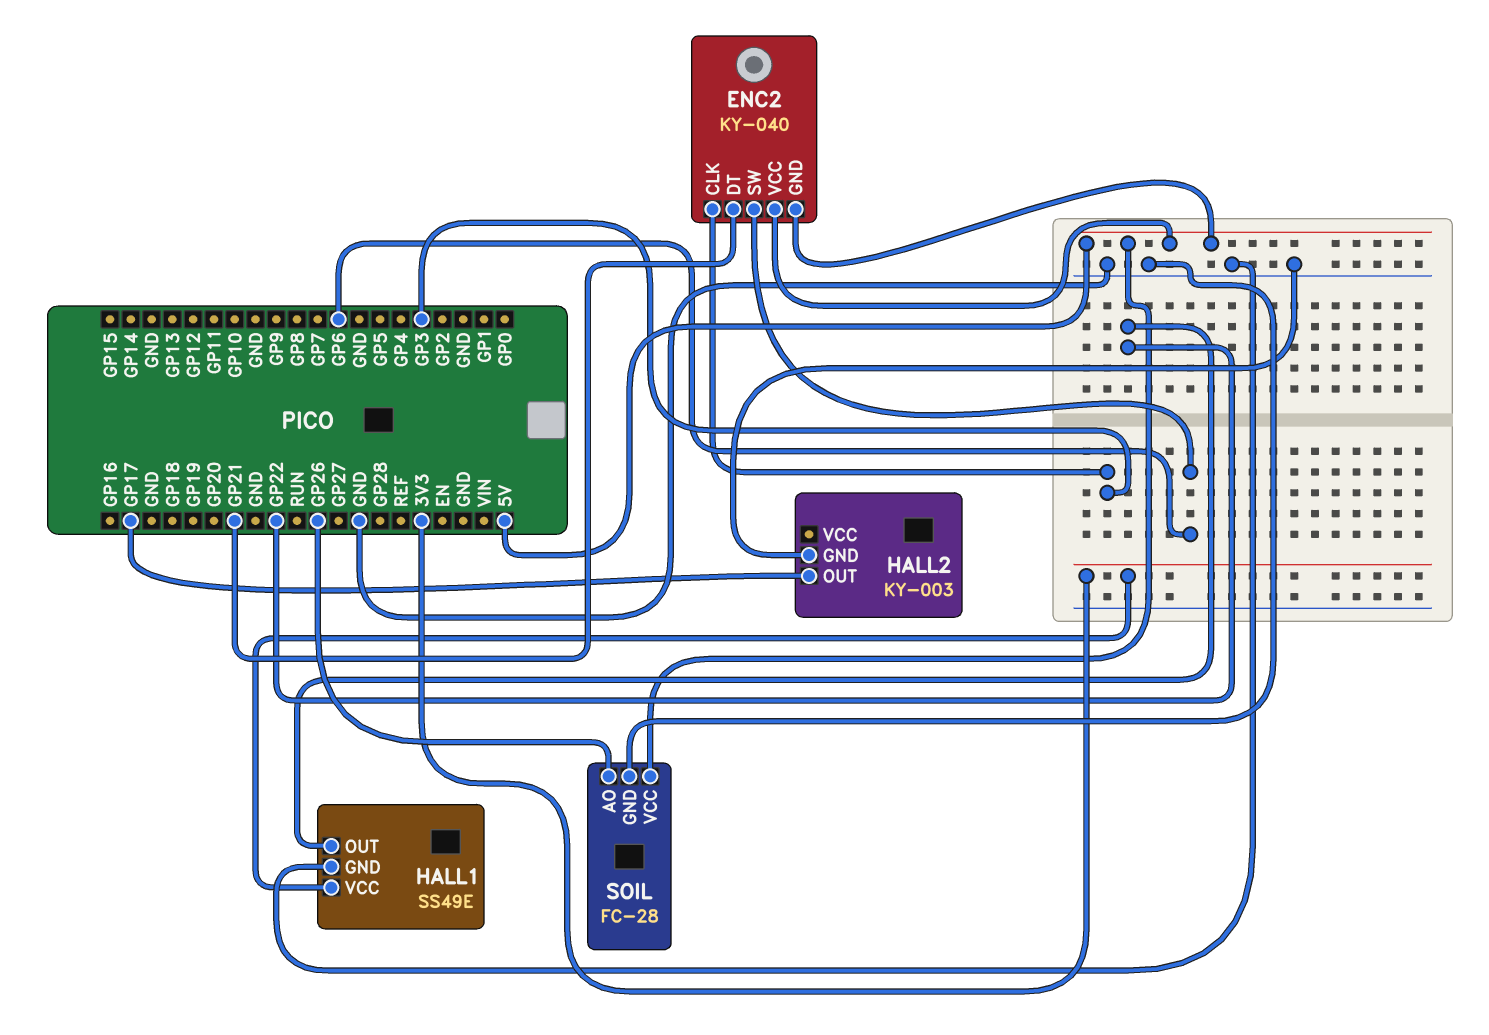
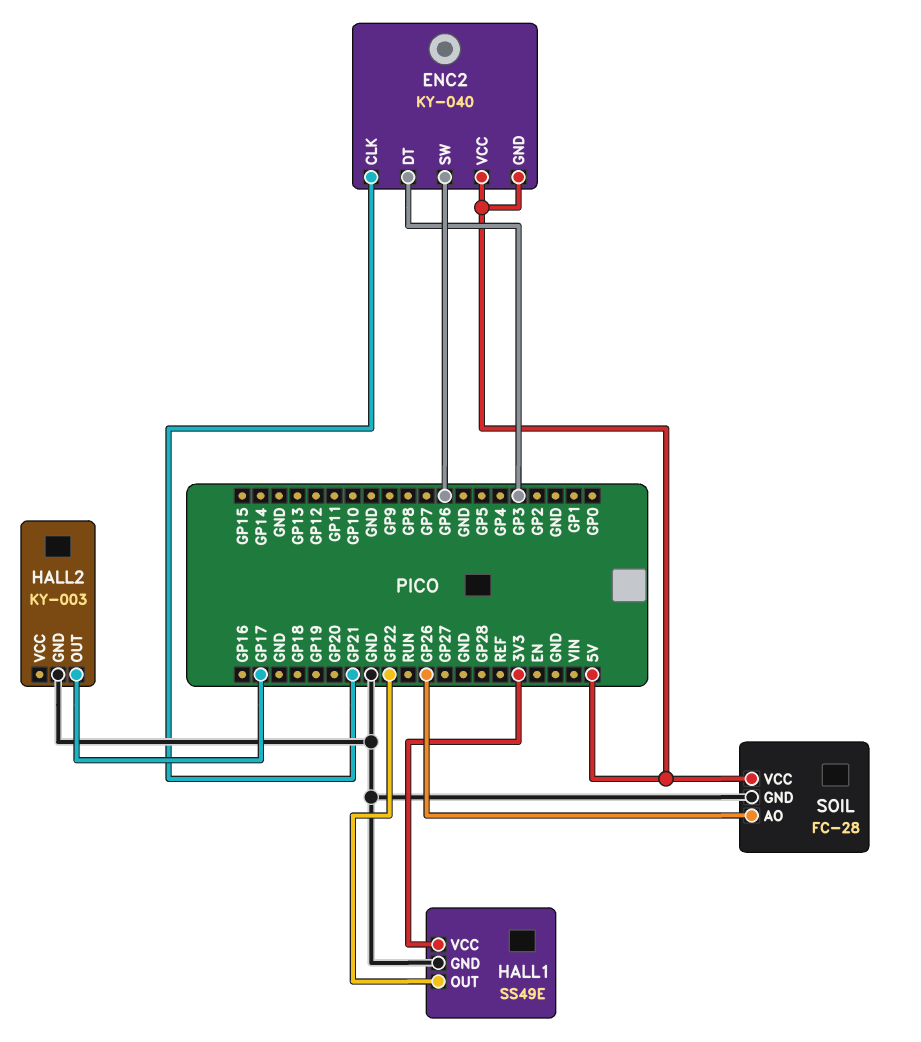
ENC2 pin CLK: GP3 -> GP21
ENC2 pin DT: GP21 -> GP3

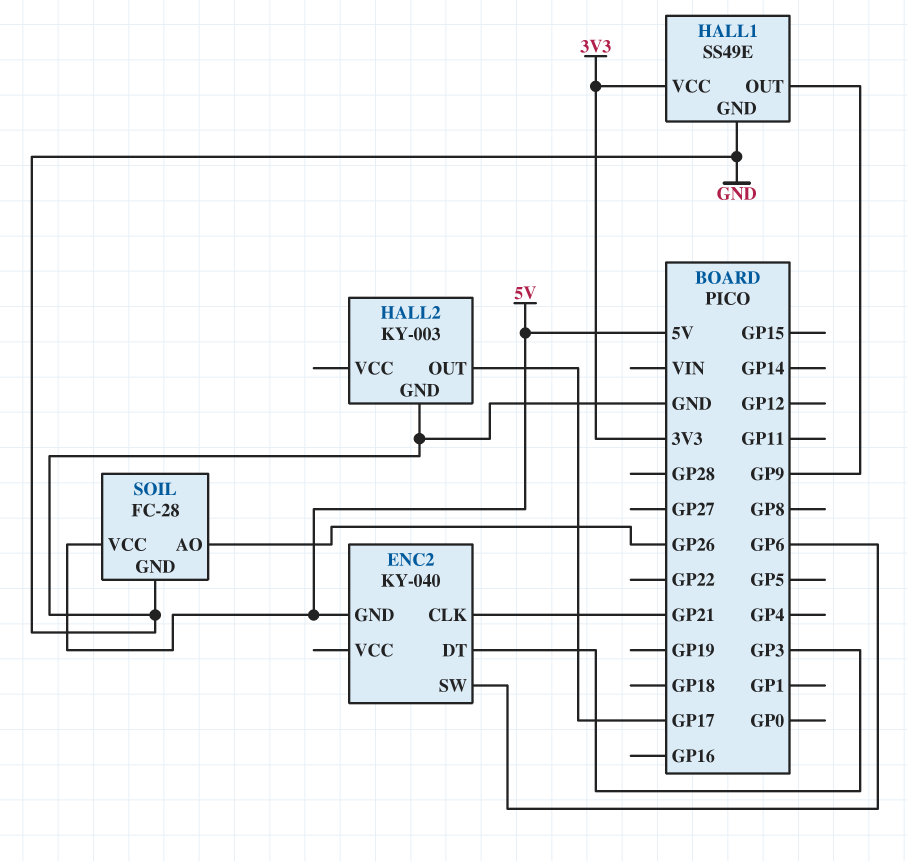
ENC2 pin VCC: 5V -> none
HALL1 pin OUT: GP22 -> GP9

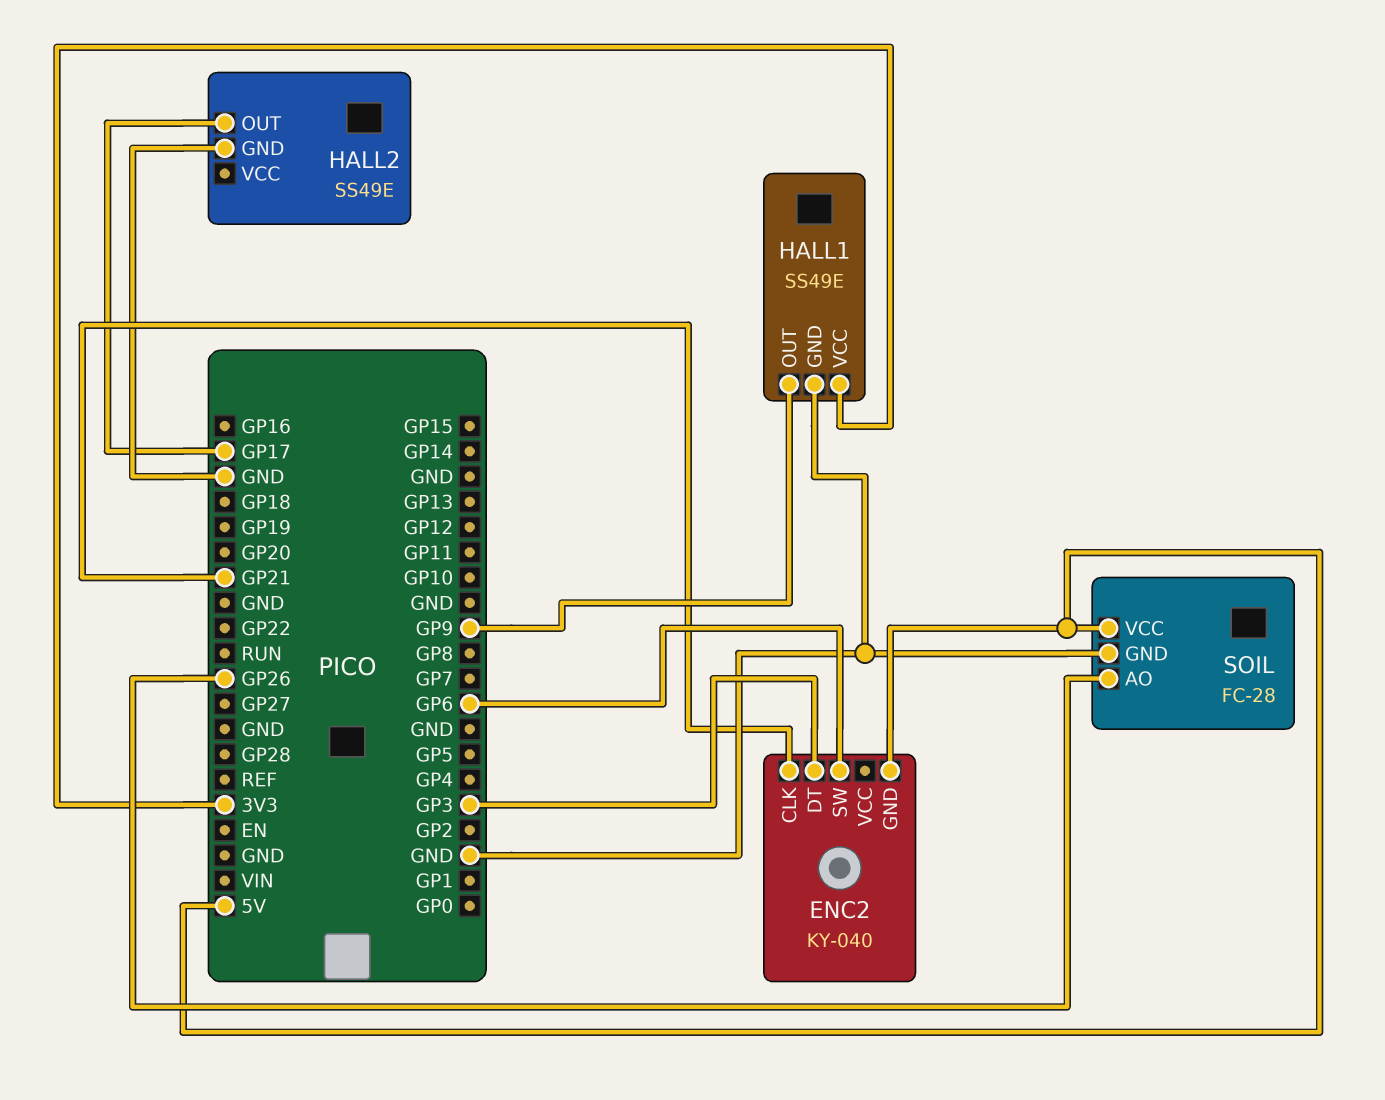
HALL2: KY-003 -> SS49E

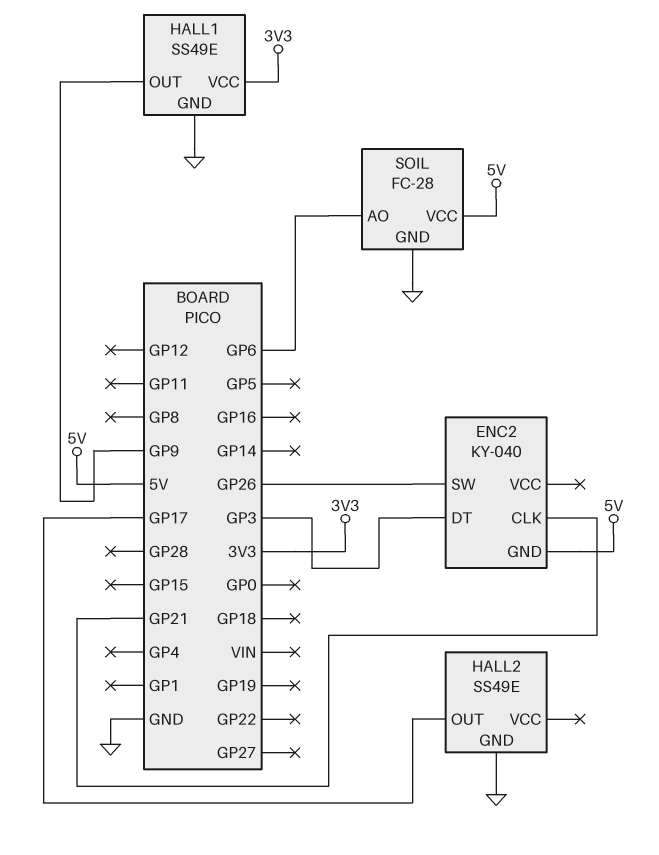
ENC2 pin SW: GP6 -> GP26
SOIL pin AO: GP26 -> GP6

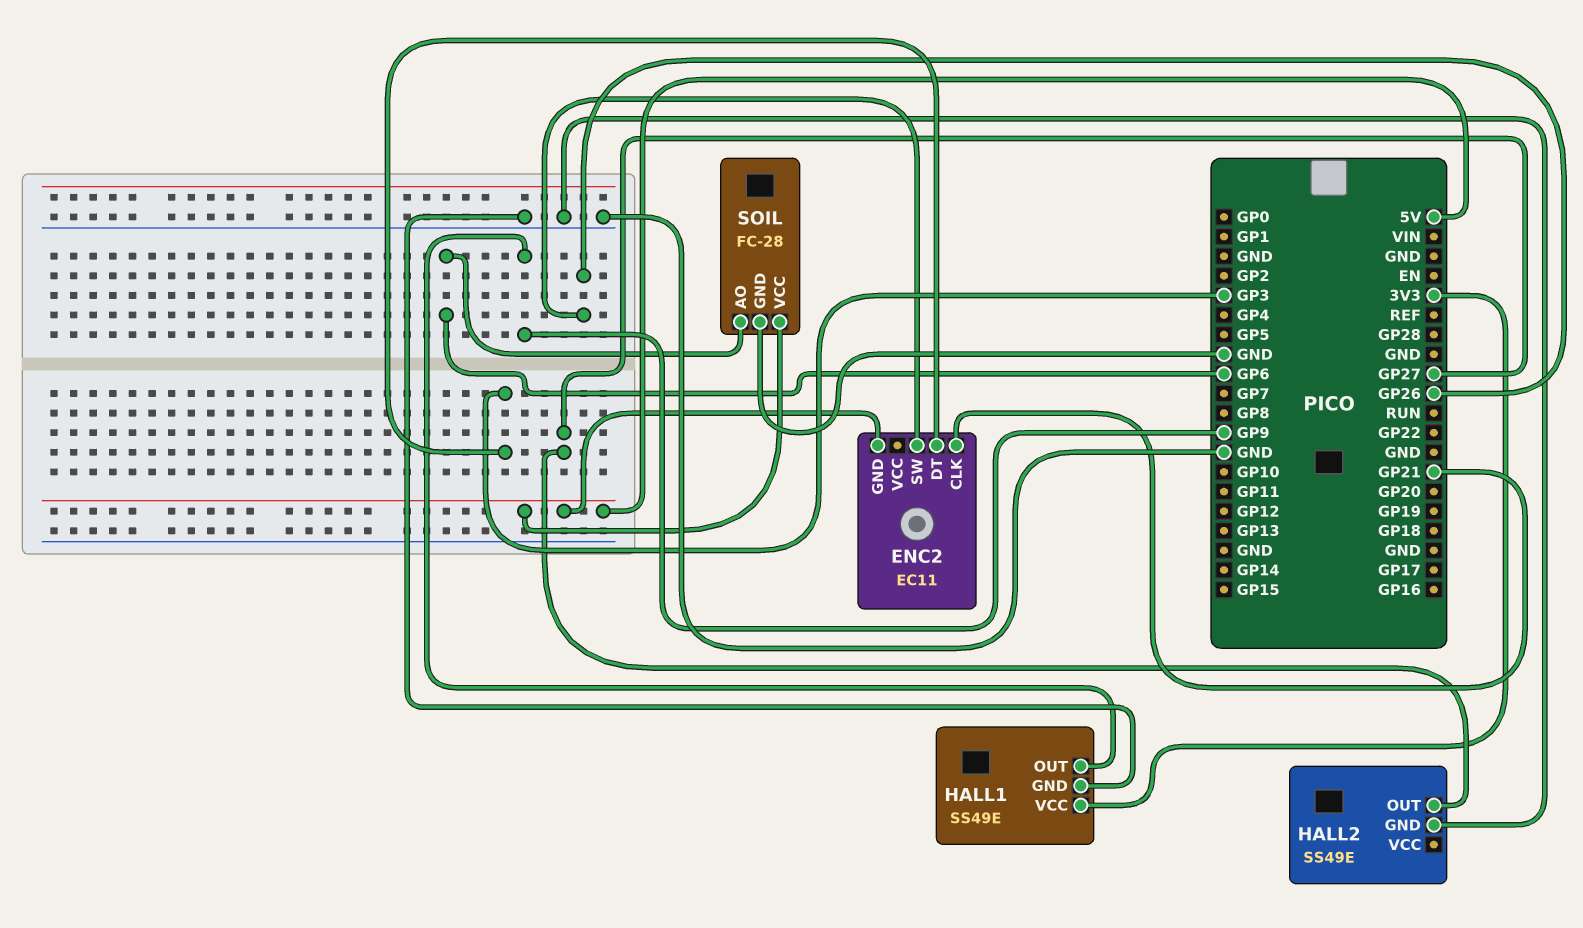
ENC2: KY-040 -> EC11
HALL2 pin OUT: GP17 -> GP27

